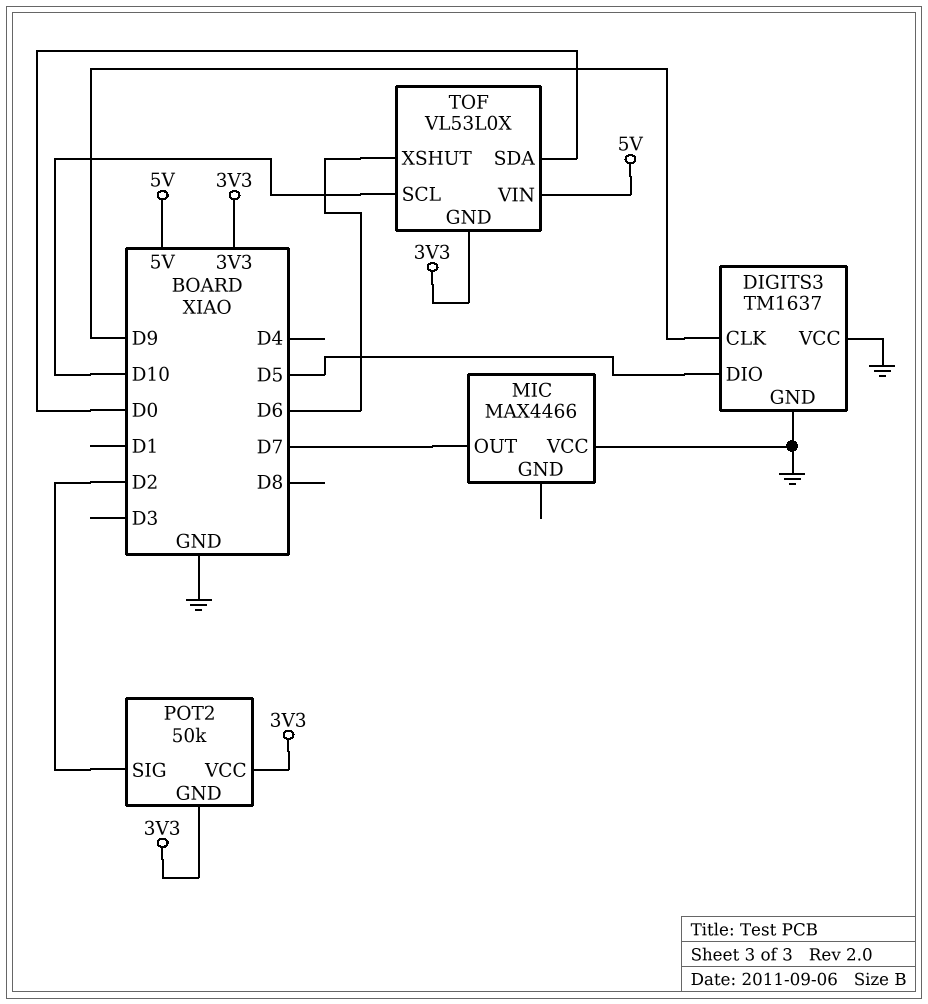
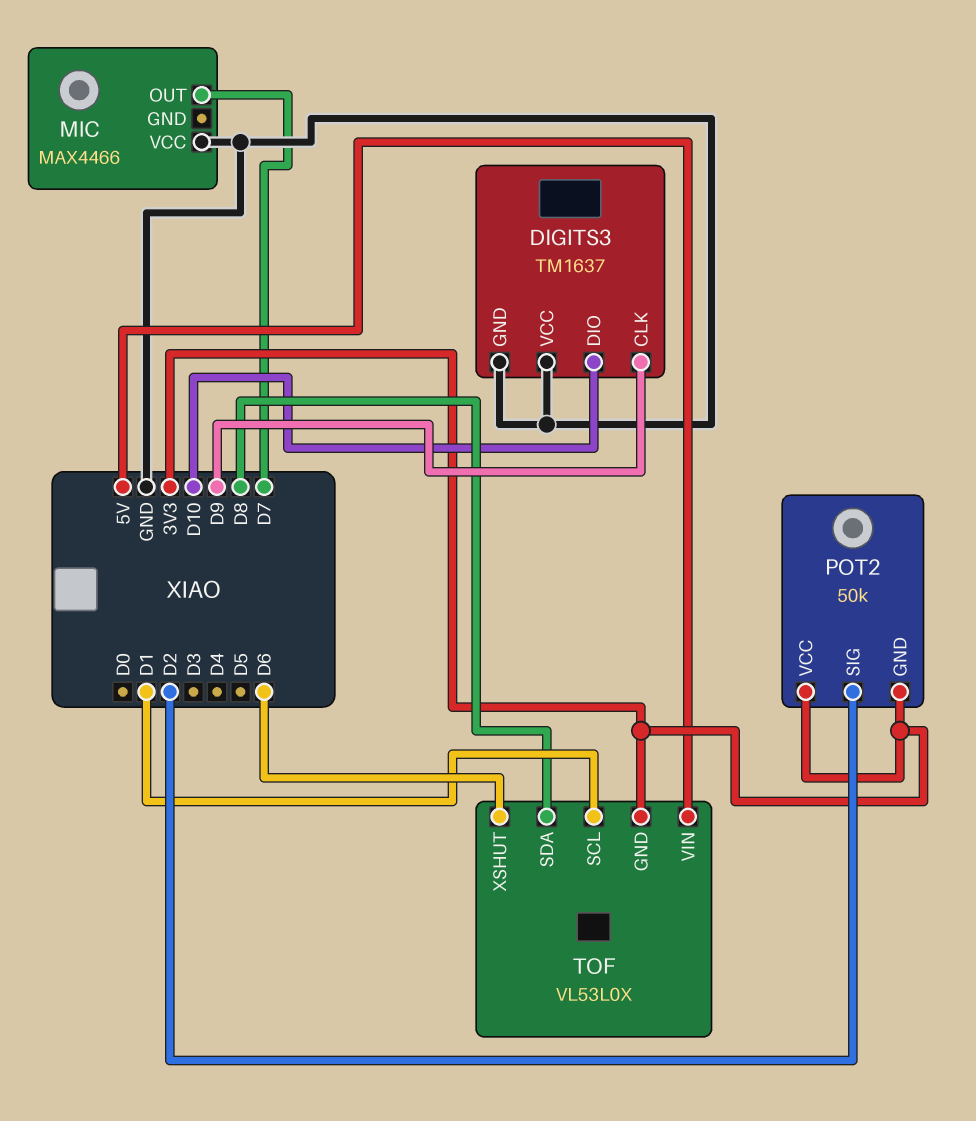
DIGITS3 pin DIO: D5 -> D10
TOF pin SCL: D10 -> D1
TOF pin SDA: D0 -> D8

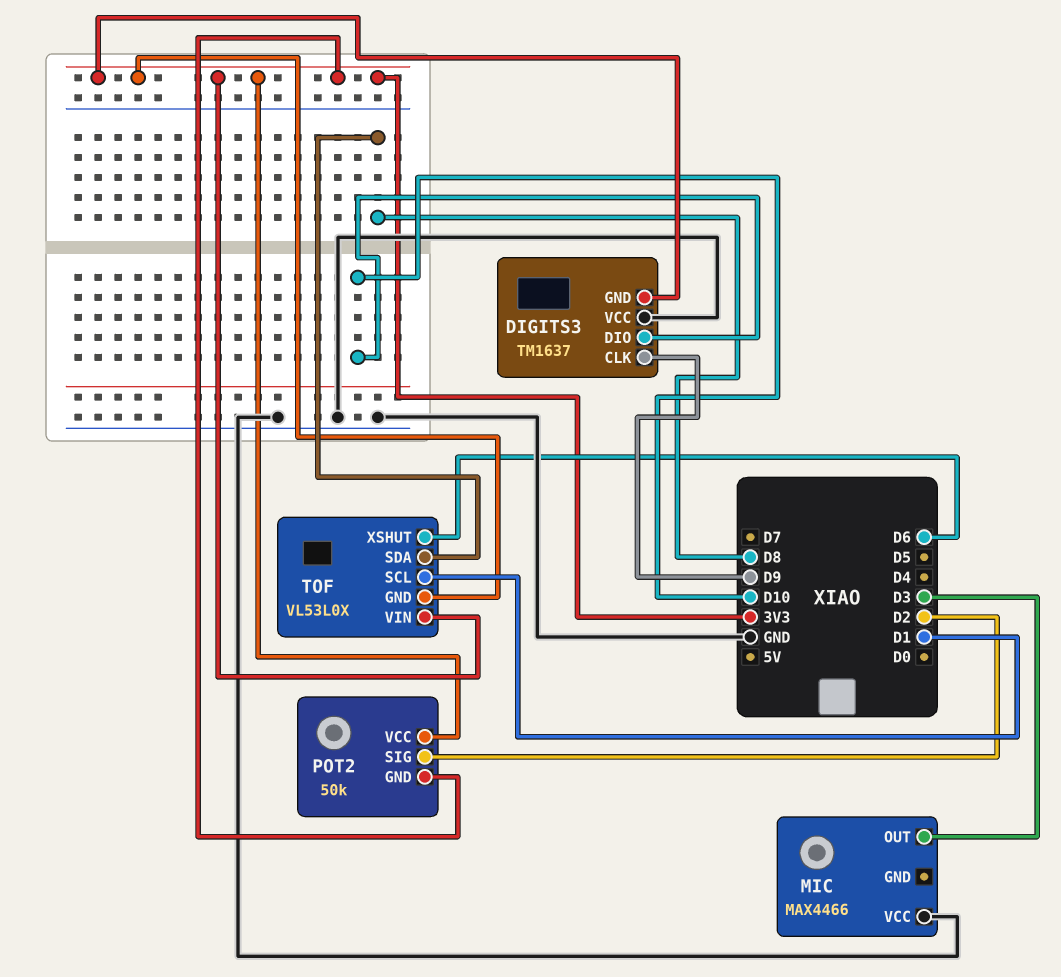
DIGITS3 pin GND: GND -> 3V3
MIC pin OUT: D7 -> D3
TOF pin VIN: 5V -> 3V3

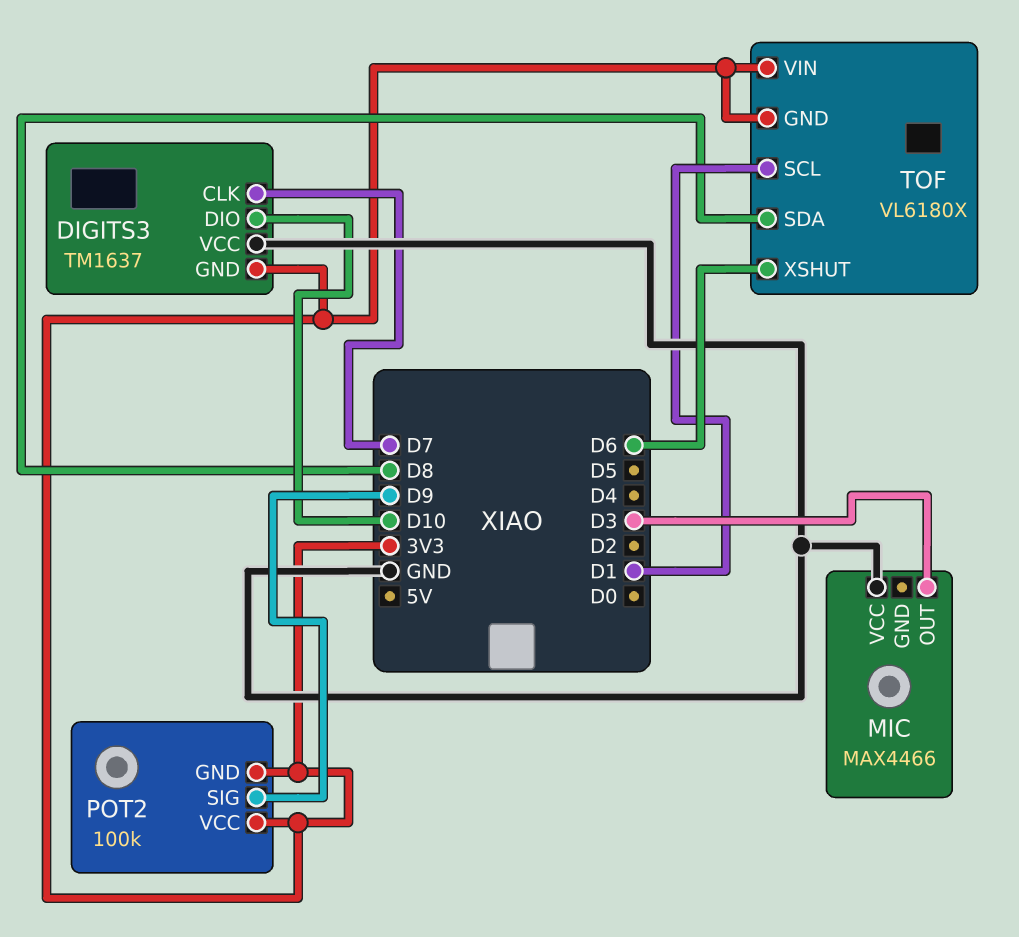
DIGITS3 pin CLK: D9 -> D7
POT2: 50k -> 100k
POT2 pin SIG: D2 -> D9
TOF: VL53L0X -> VL6180X

